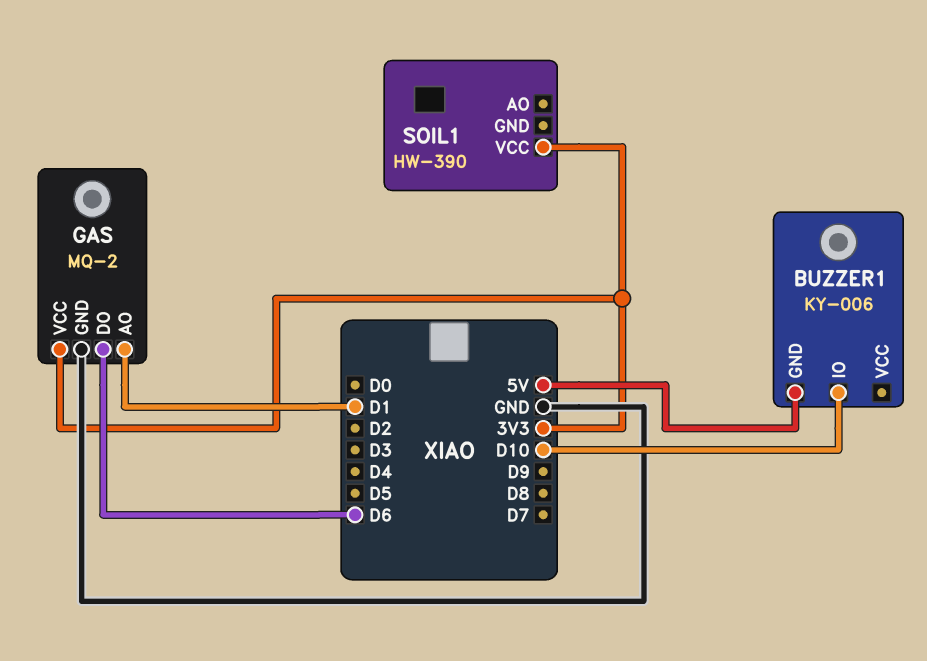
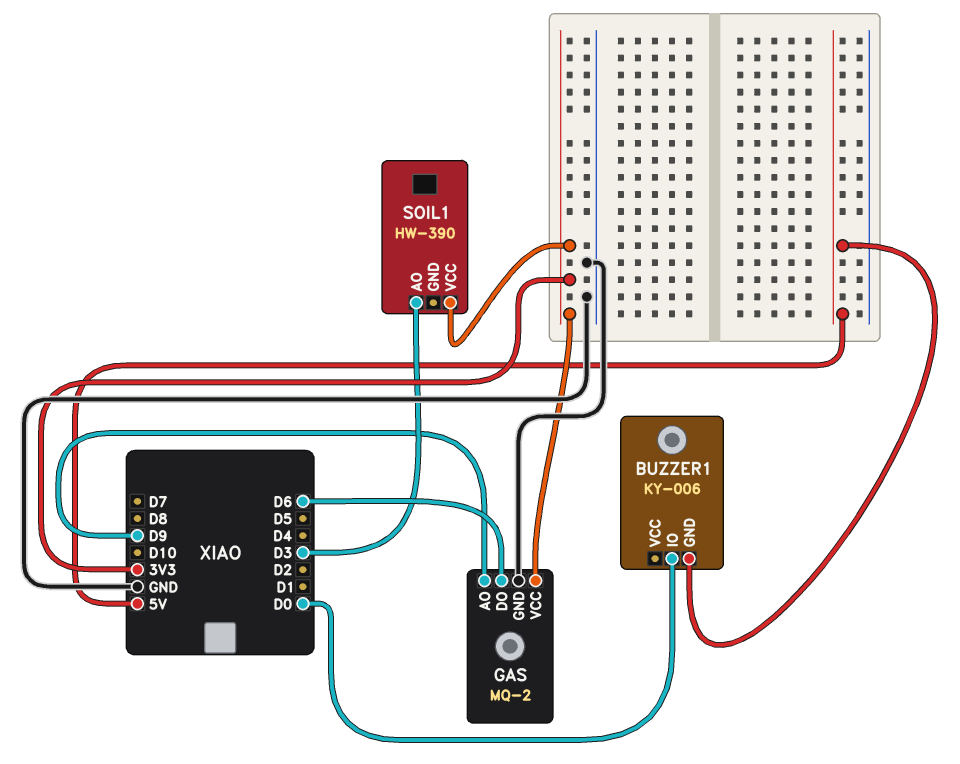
BUZZER1 pin IO: D10 -> D0
GAS pin AO: D1 -> D9
SOIL1 pin AO: none -> D3

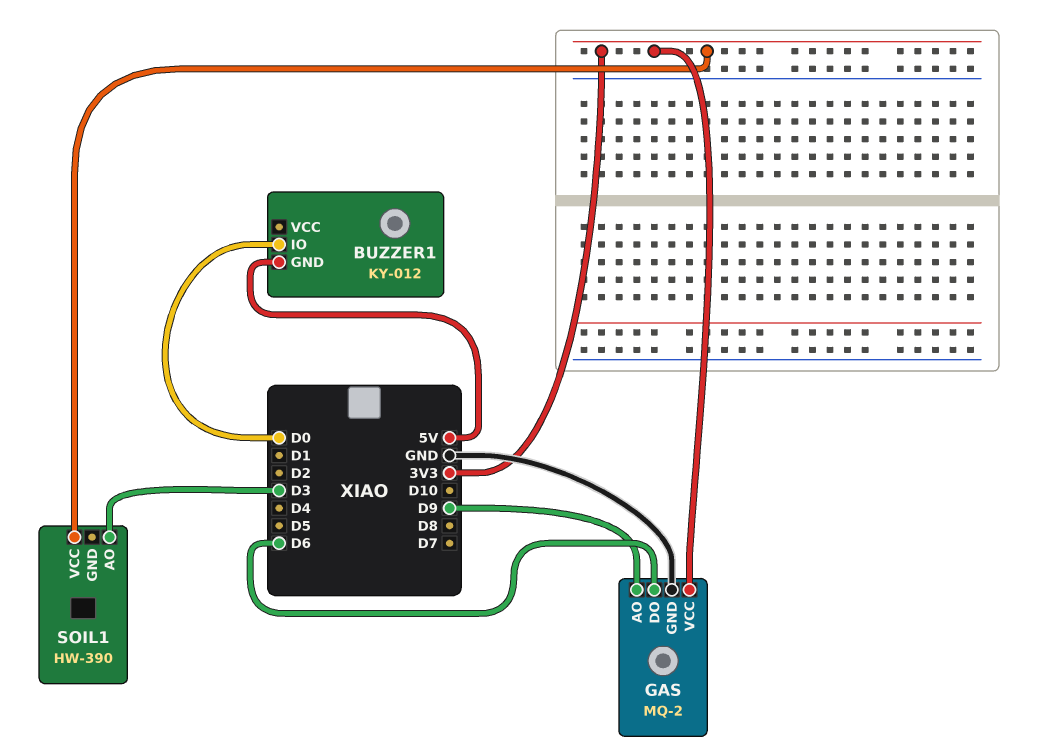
BUZZER1: KY-006 -> KY-012

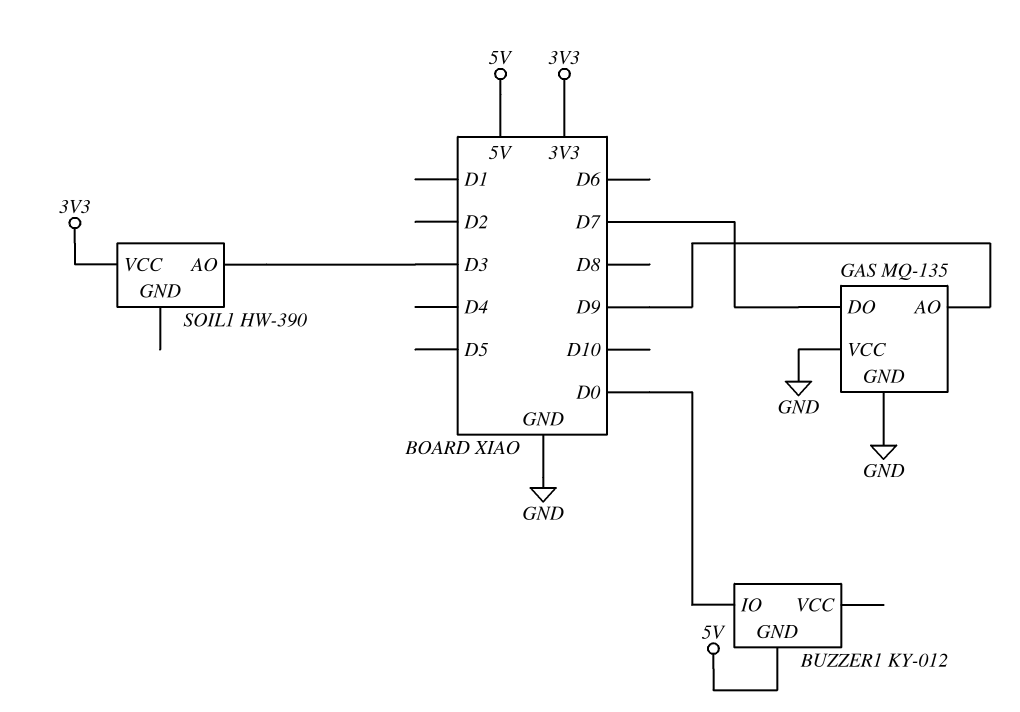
GAS: MQ-2 -> MQ-135
GAS pin DO: D6 -> D7
GAS pin VCC: 3V3 -> GND

